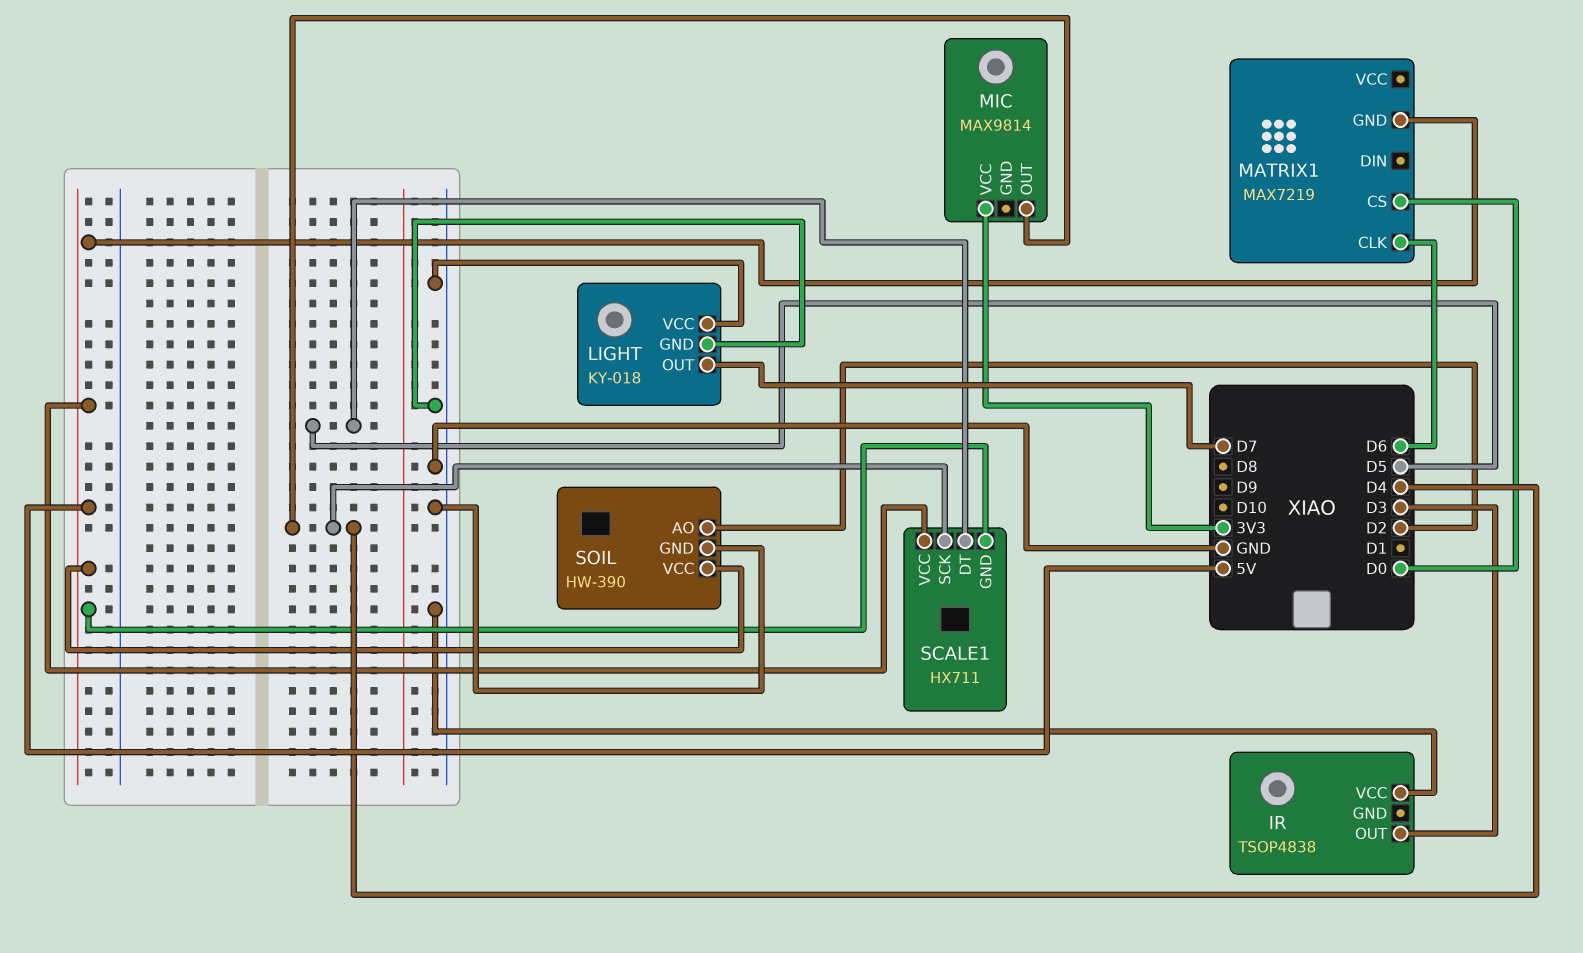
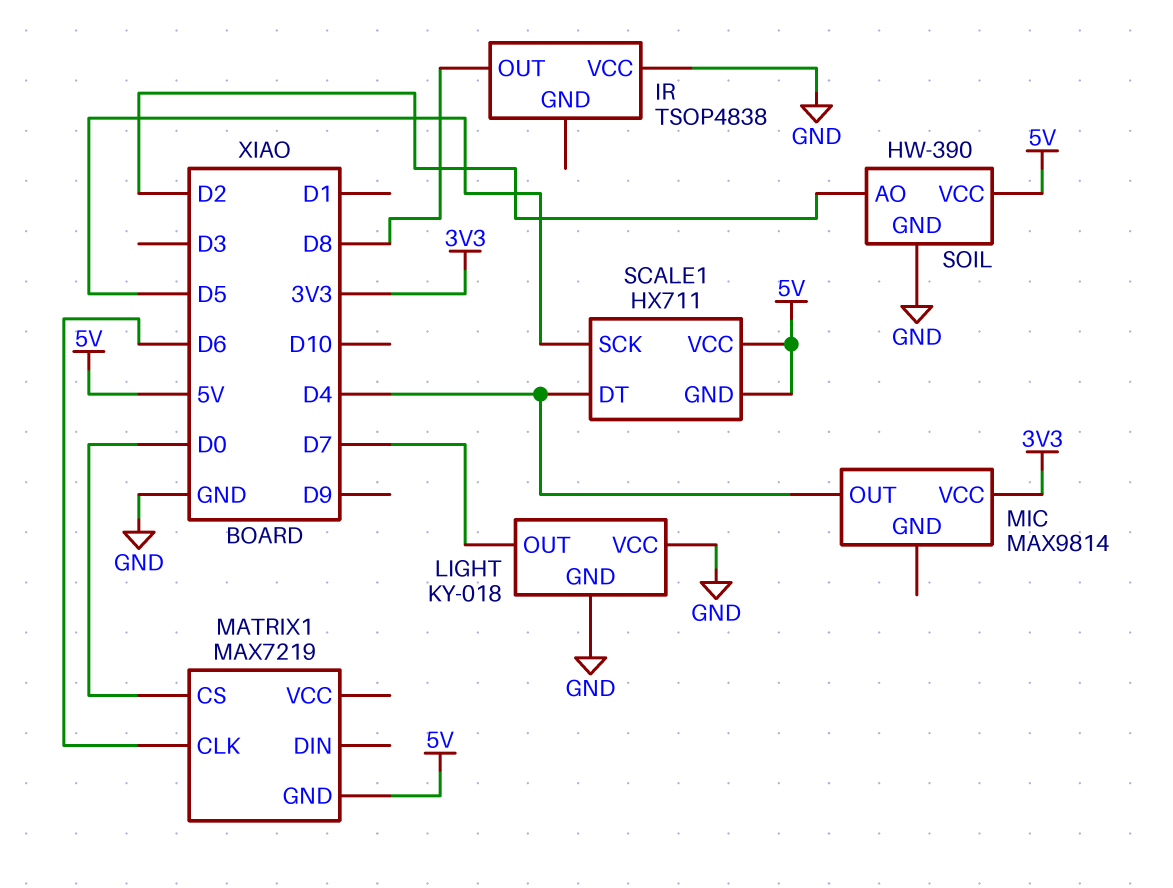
IR pin OUT: D3 -> D8
SCALE1 pin DT: D5 -> D4
SCALE1 pin SCK: D4 -> D5

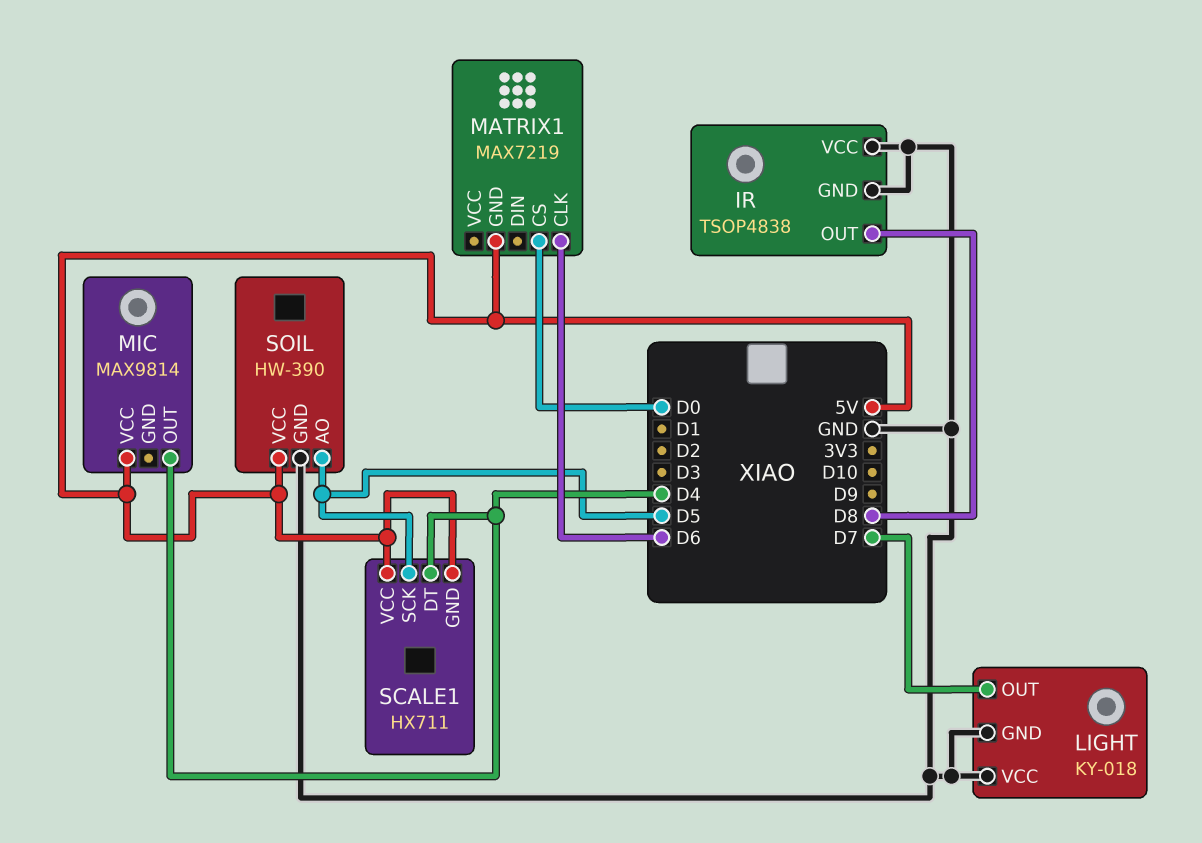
IR pin GND: none -> GND
MIC pin VCC: 3V3 -> 5V
SOIL pin AO: D2 -> D5

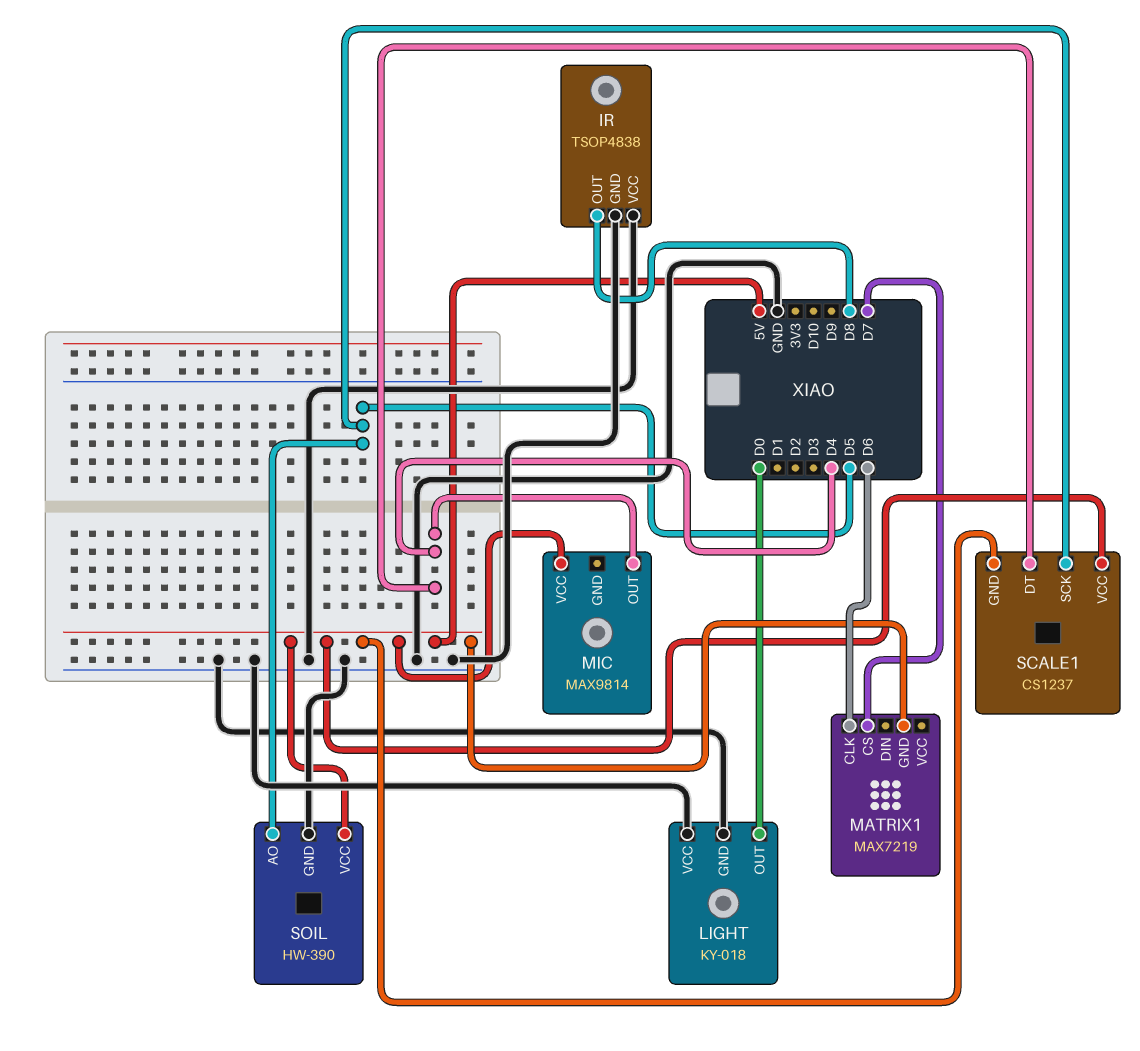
LIGHT pin OUT: D7 -> D0
MATRIX1 pin CS: D0 -> D7
SCALE1: HX711 -> CS1237

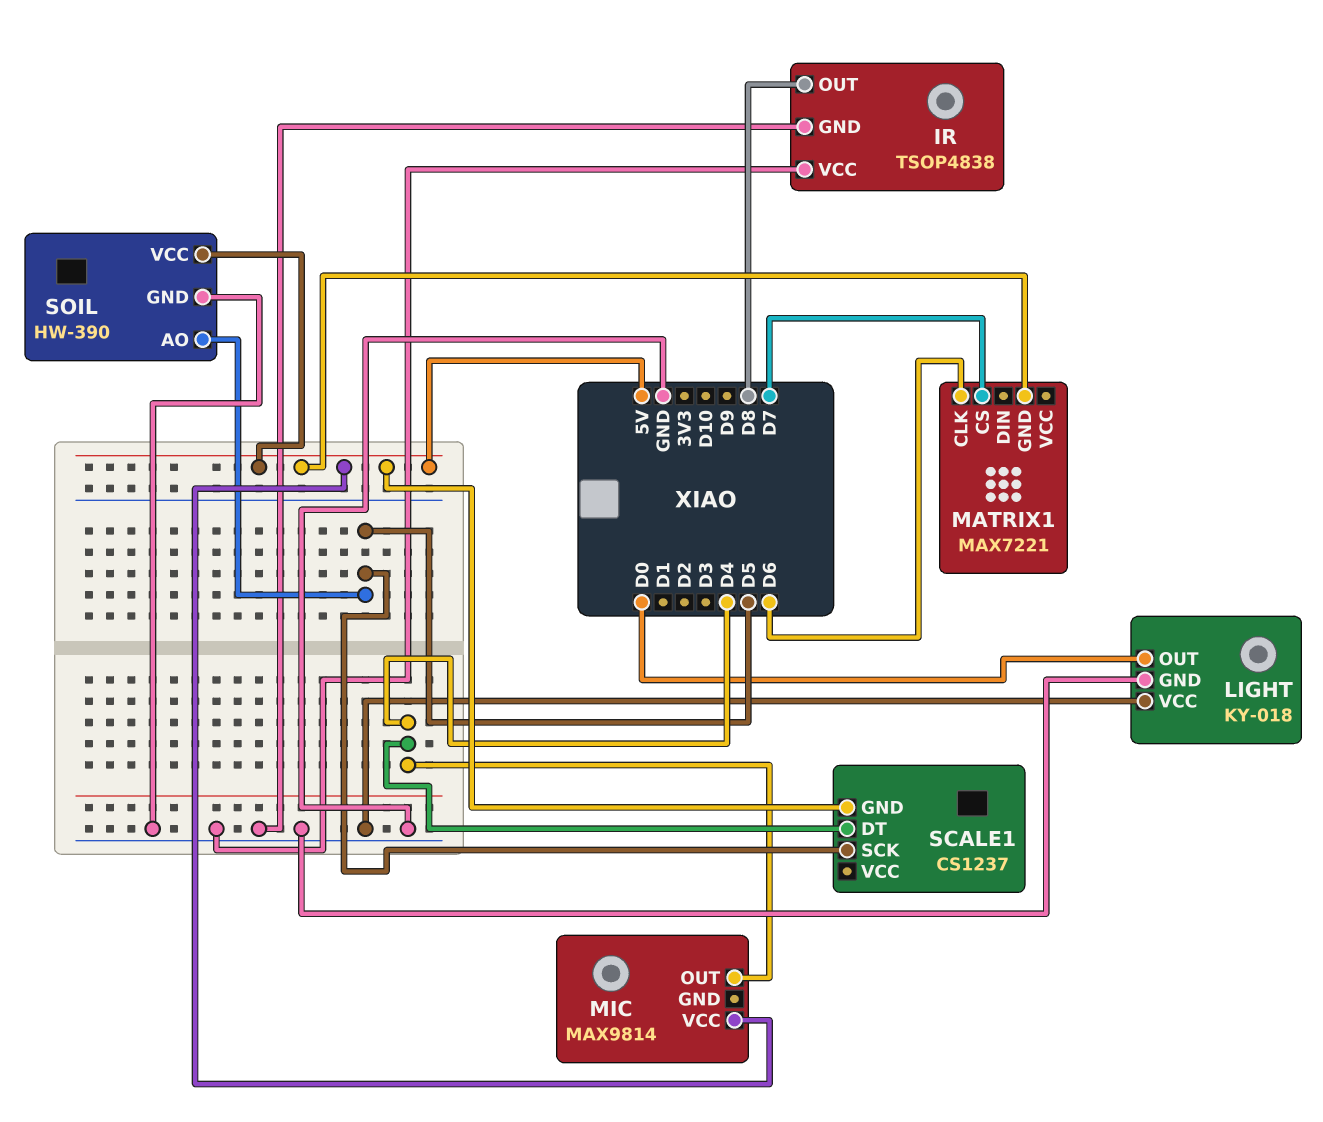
MATRIX1: MAX7219 -> MAX7221
SCALE1 pin VCC: 5V -> none

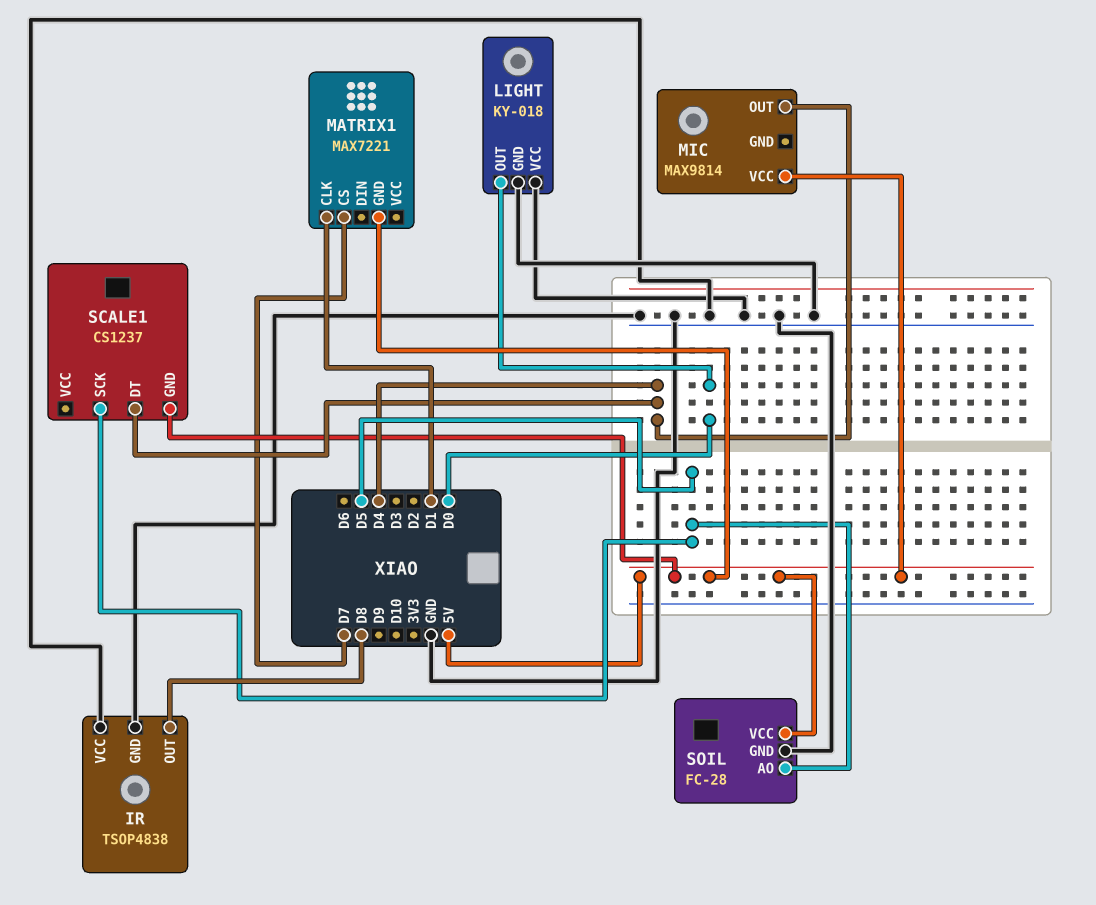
MATRIX1 pin CLK: D6 -> D1
SOIL: HW-390 -> FC-28

